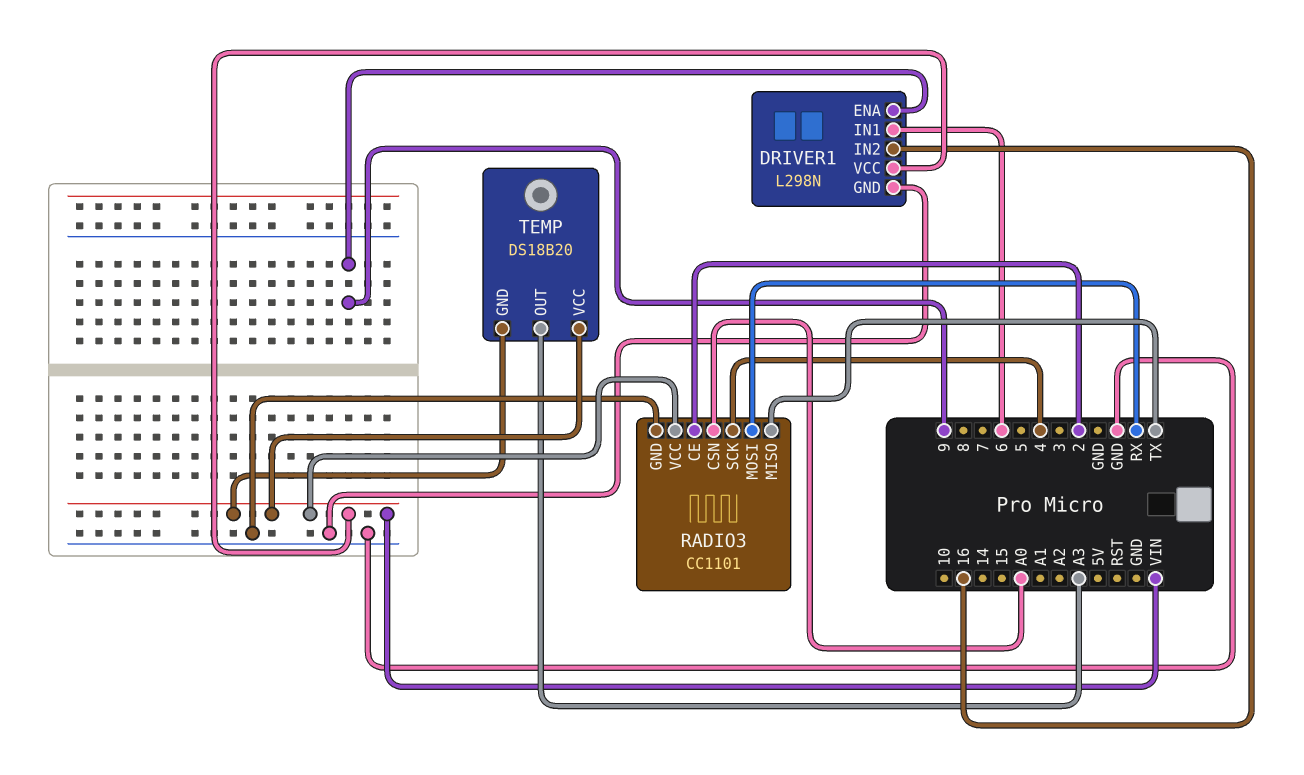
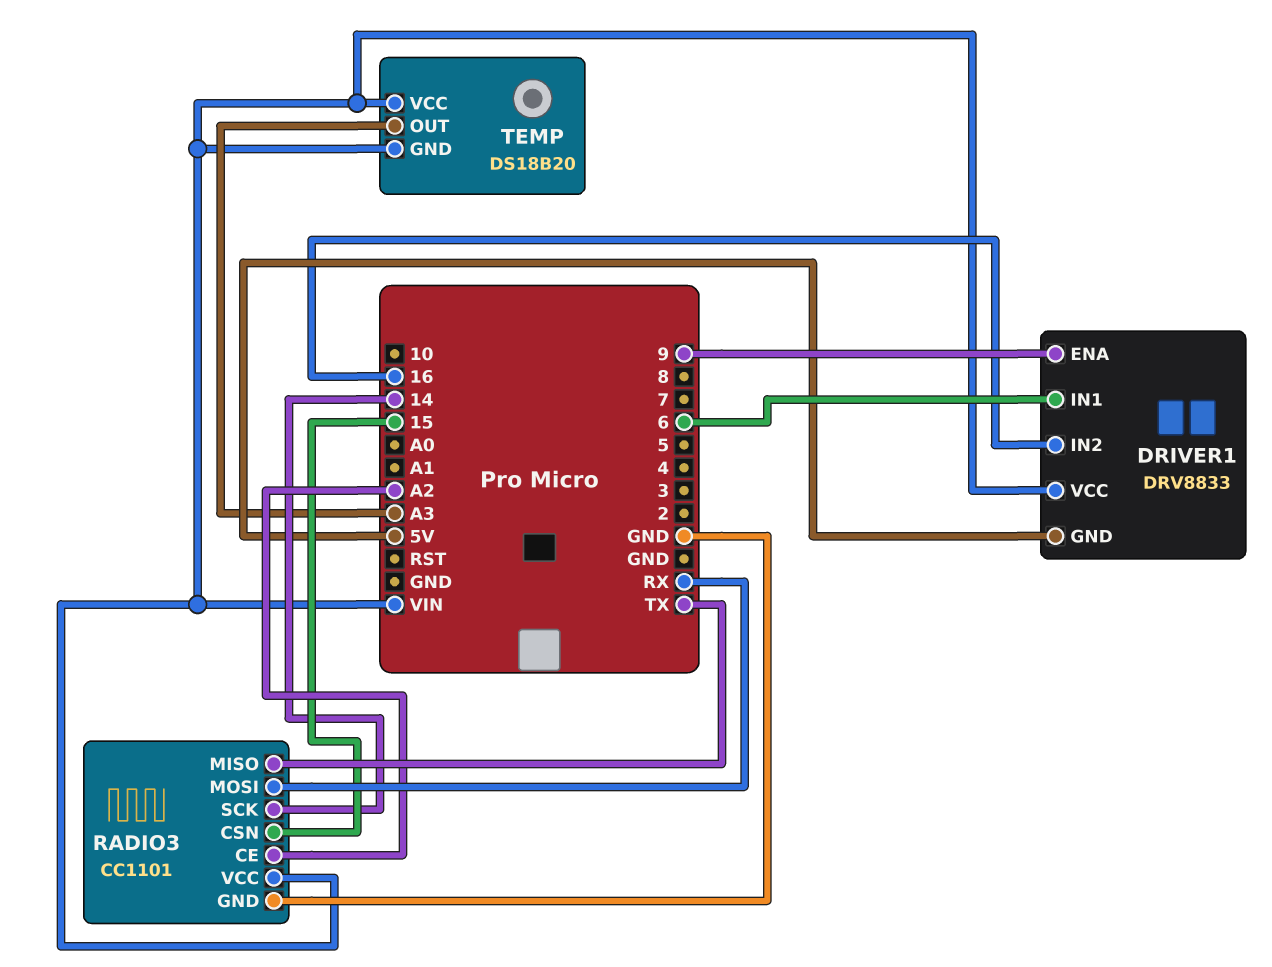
DRIVER1: L298N -> DRV8833
DRIVER1 pin GND: GND -> 5V
RADIO3 pin CE: 2 -> A2
RADIO3 pin CSN: A0 -> 15
RADIO3 pin SCK: 4 -> 14

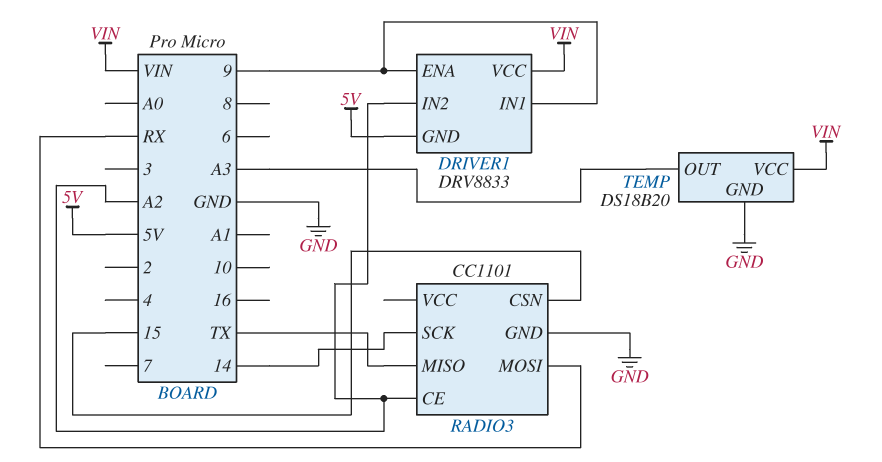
DRIVER1 pin IN1: 6 -> 9
DRIVER1 pin IN2: 16 -> A2
RADIO3 pin VCC: VIN -> none
TEMP pin GND: VIN -> GND

